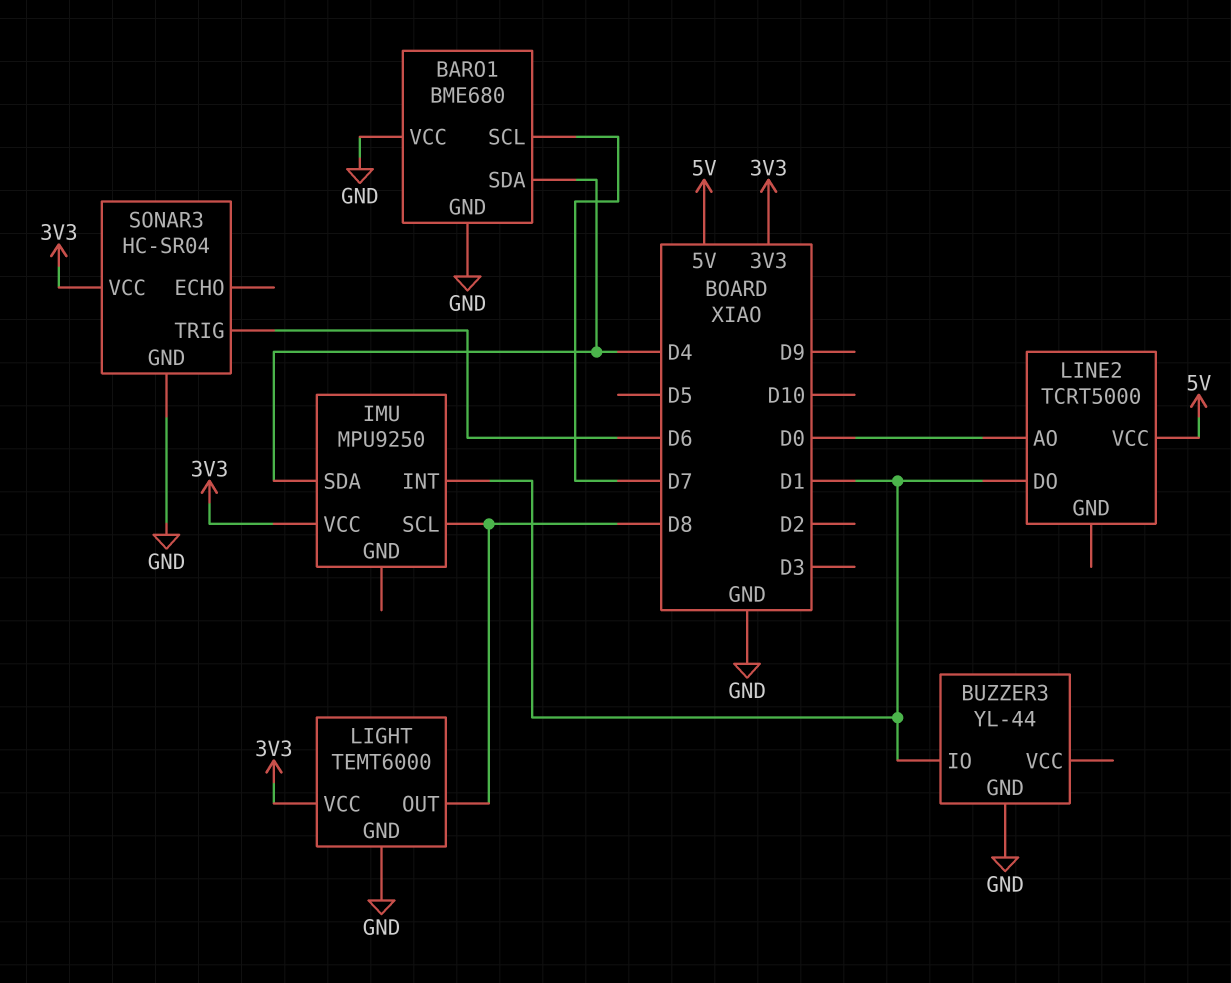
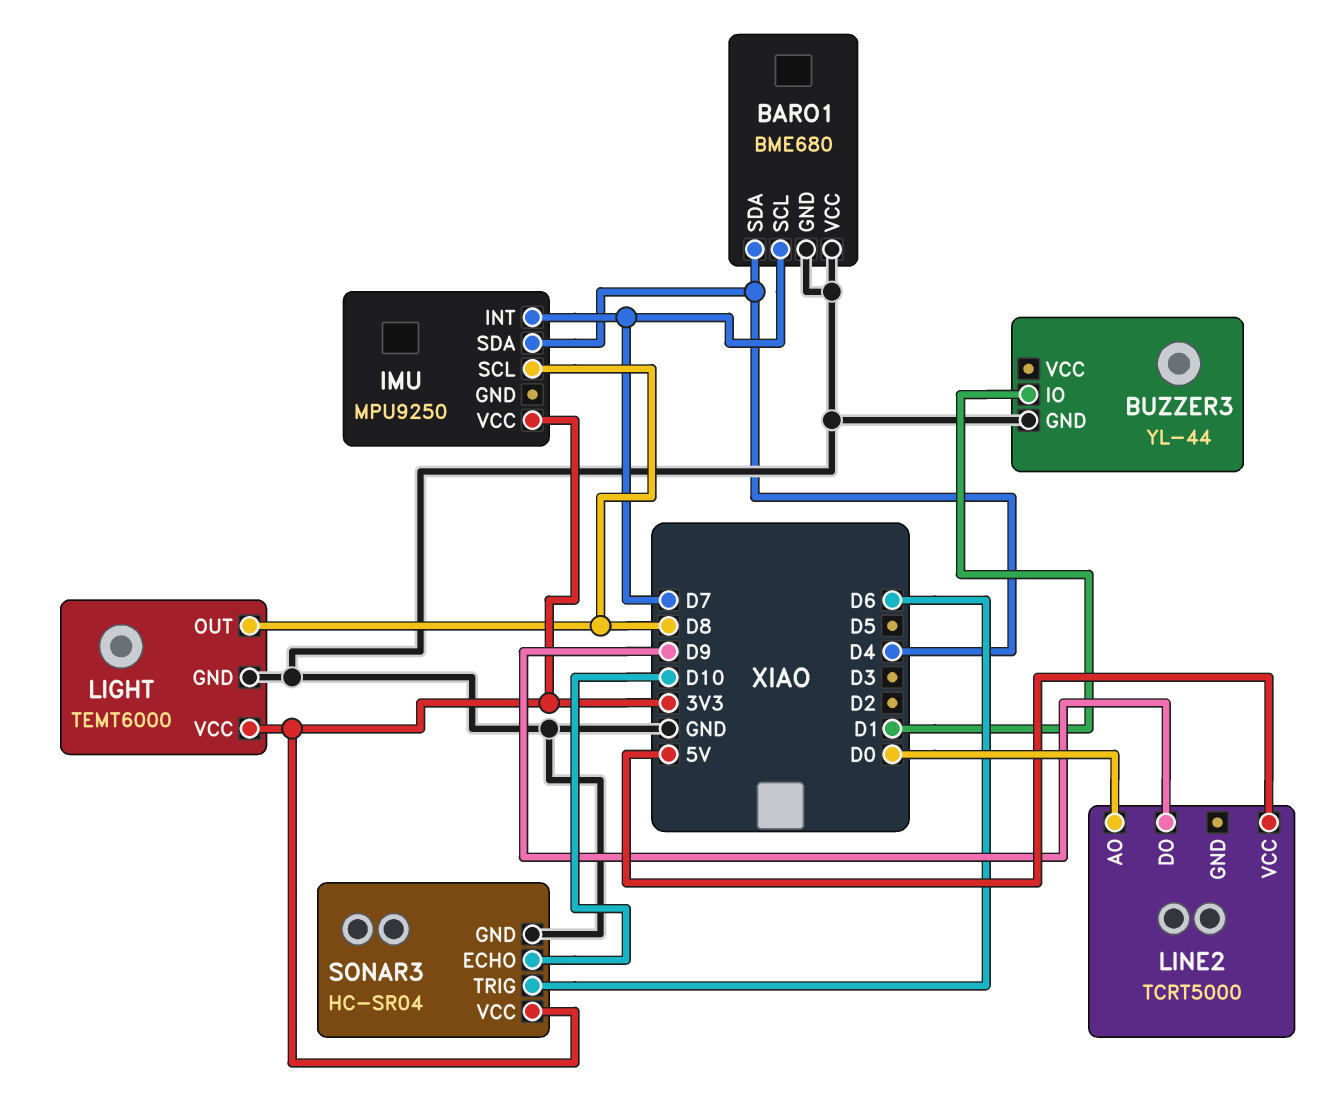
IMU pin INT: D1 -> D7
LINE2 pin DO: D1 -> D9
SONAR3 pin ECHO: none -> D10

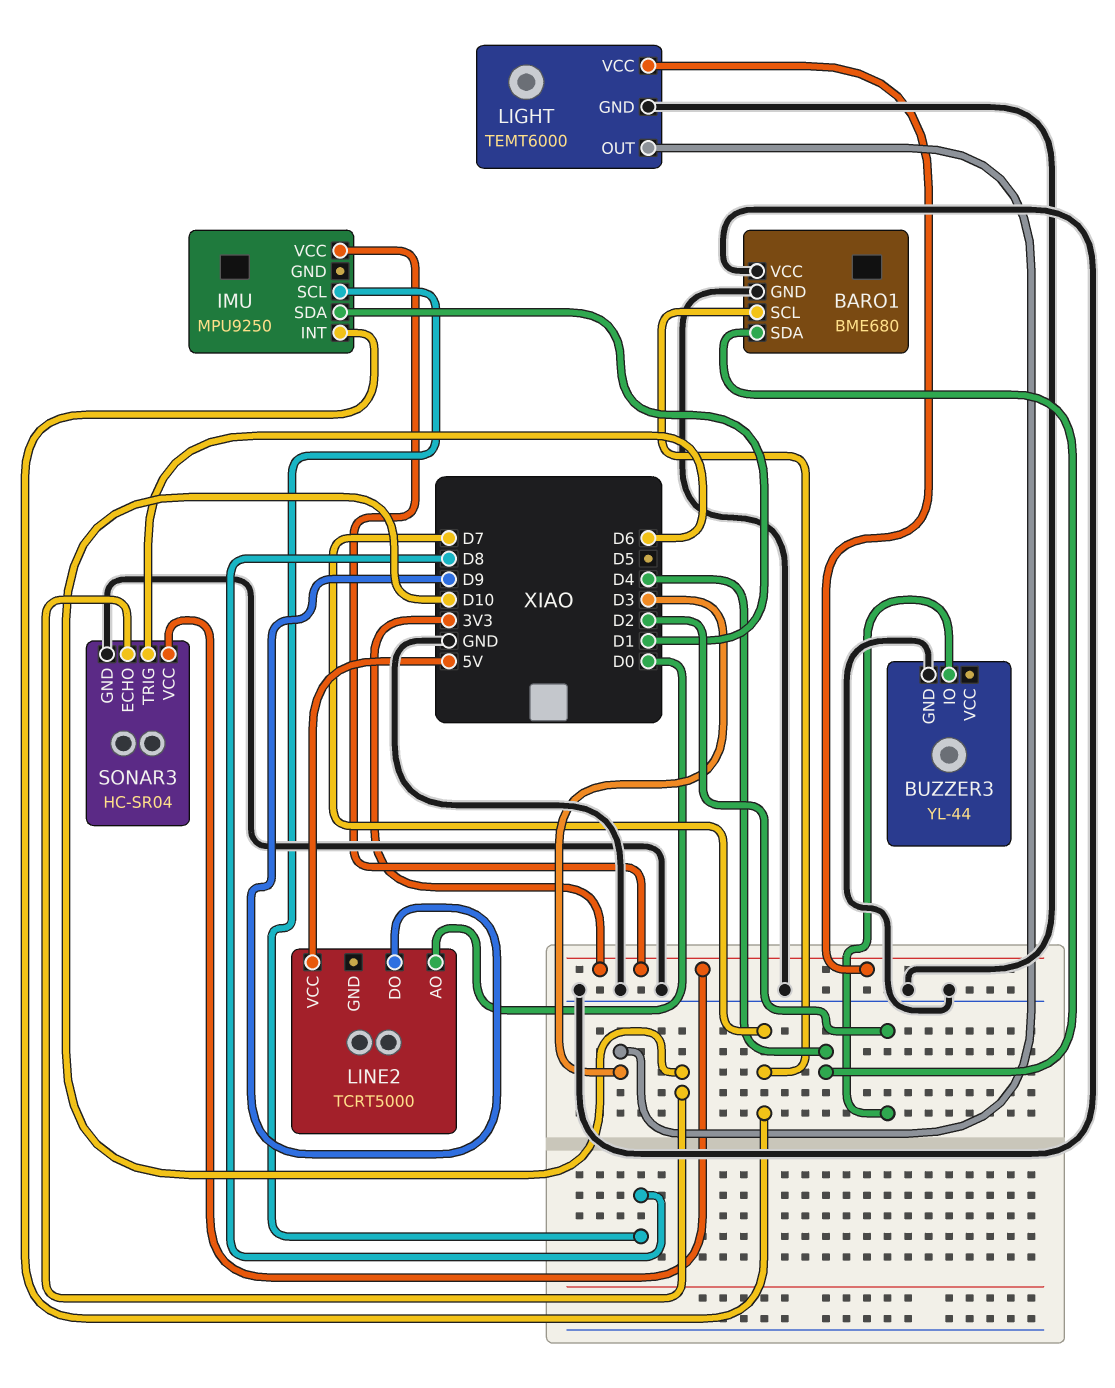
BUZZER3 pin IO: D1 -> D2
IMU pin SDA: D4 -> D1
LIGHT pin OUT: D8 -> D3

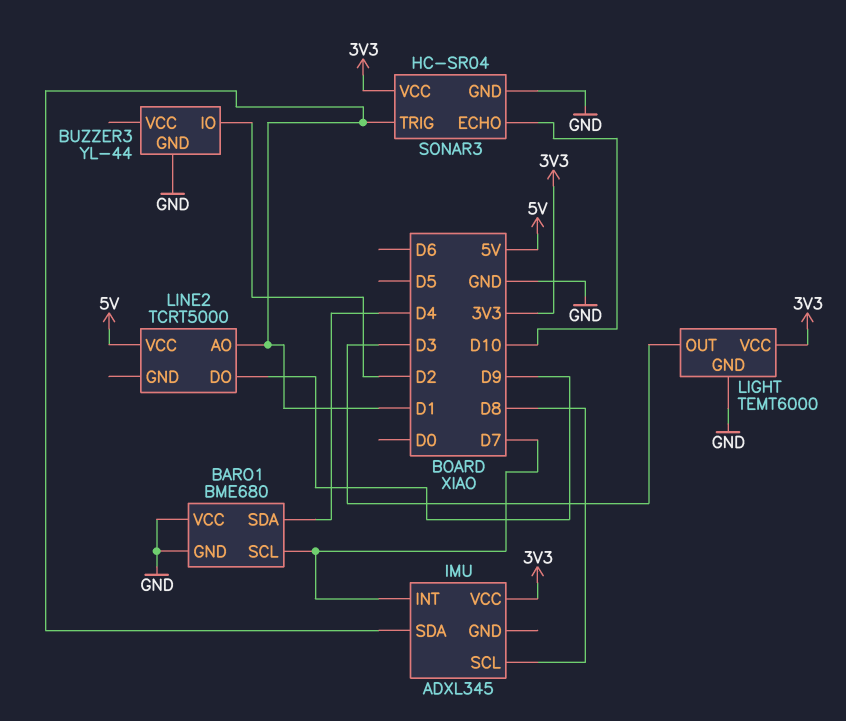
IMU: MPU9250 -> ADXL345
LINE2 pin AO: D0 -> D1
SONAR3 pin TRIG: D6 -> D1

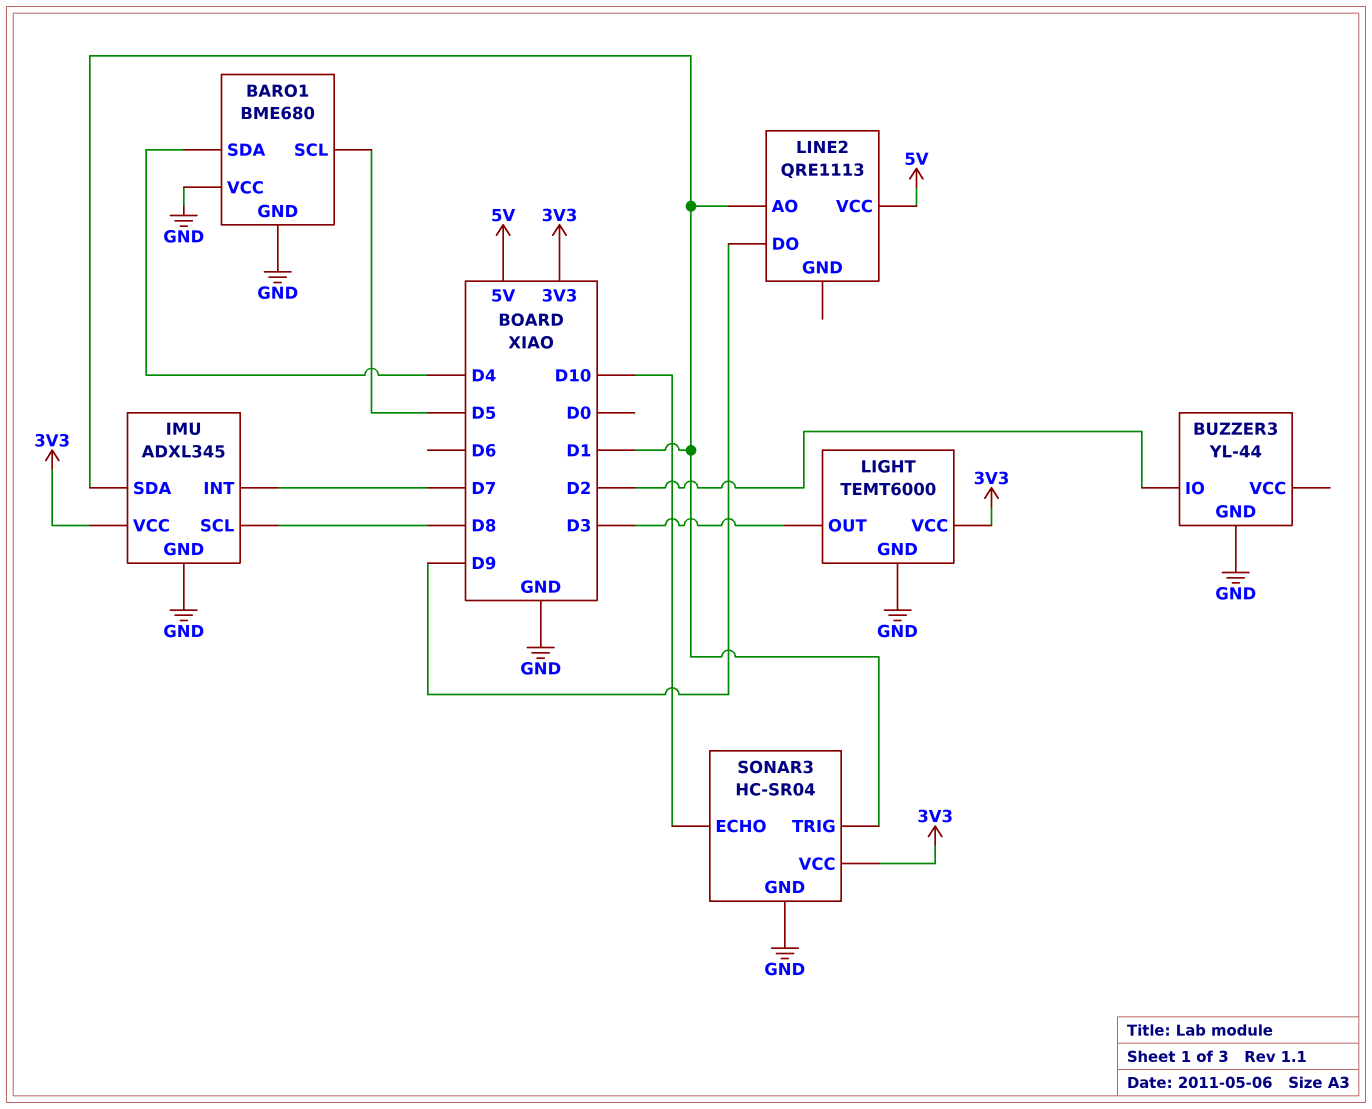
BARO1 pin SCL: D7 -> D5
IMU pin GND: none -> GND
LINE2: TCRT5000 -> QRE1113

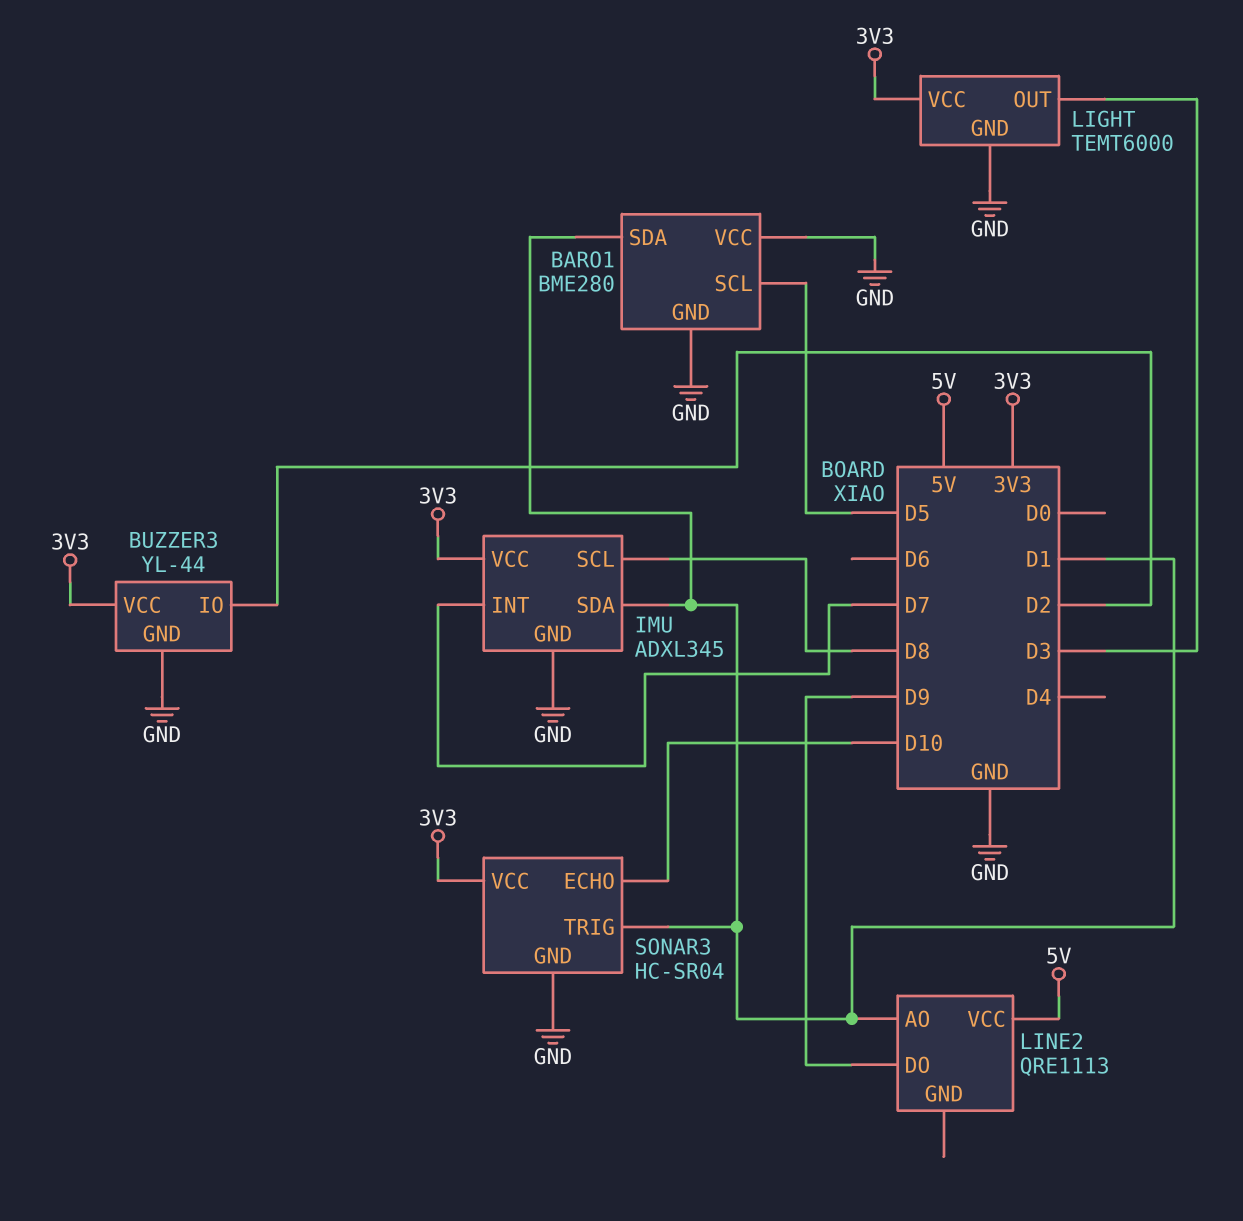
BARO1: BME680 -> BME280
BARO1 pin SDA: D4 -> D1
BUZZER3 pin VCC: none -> 3V3

